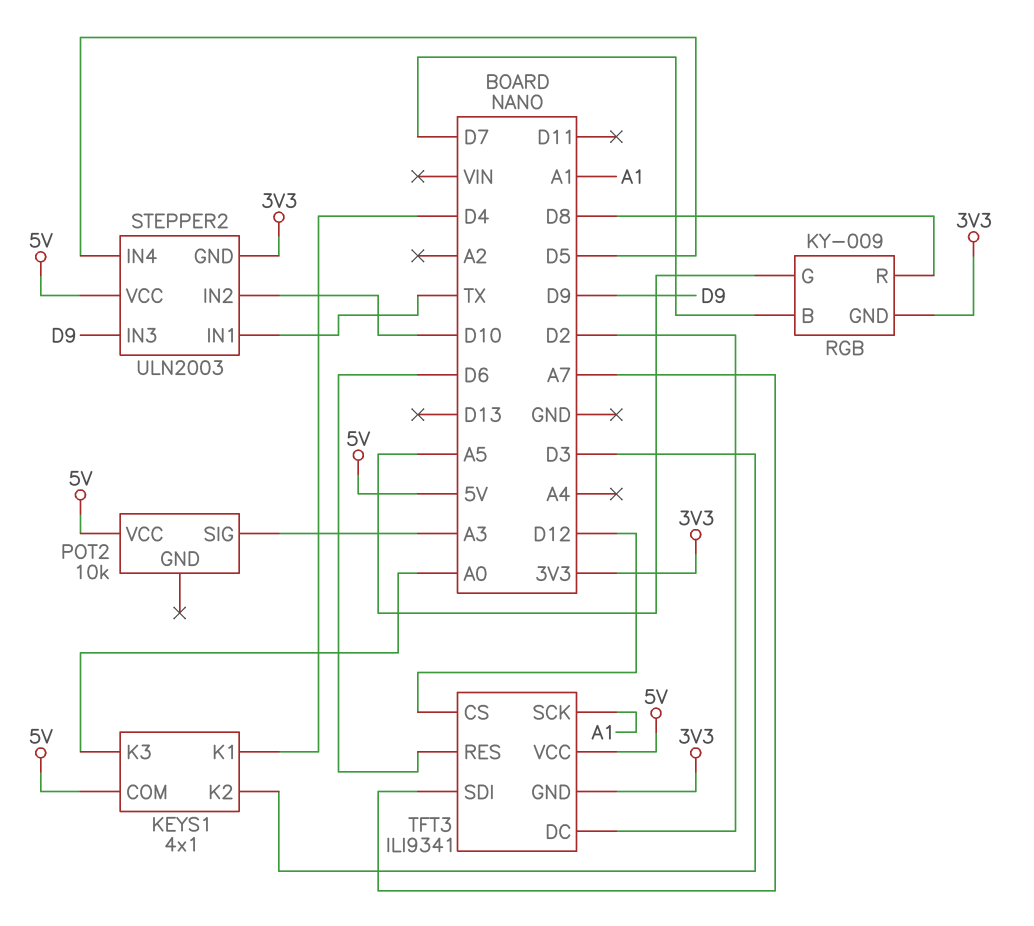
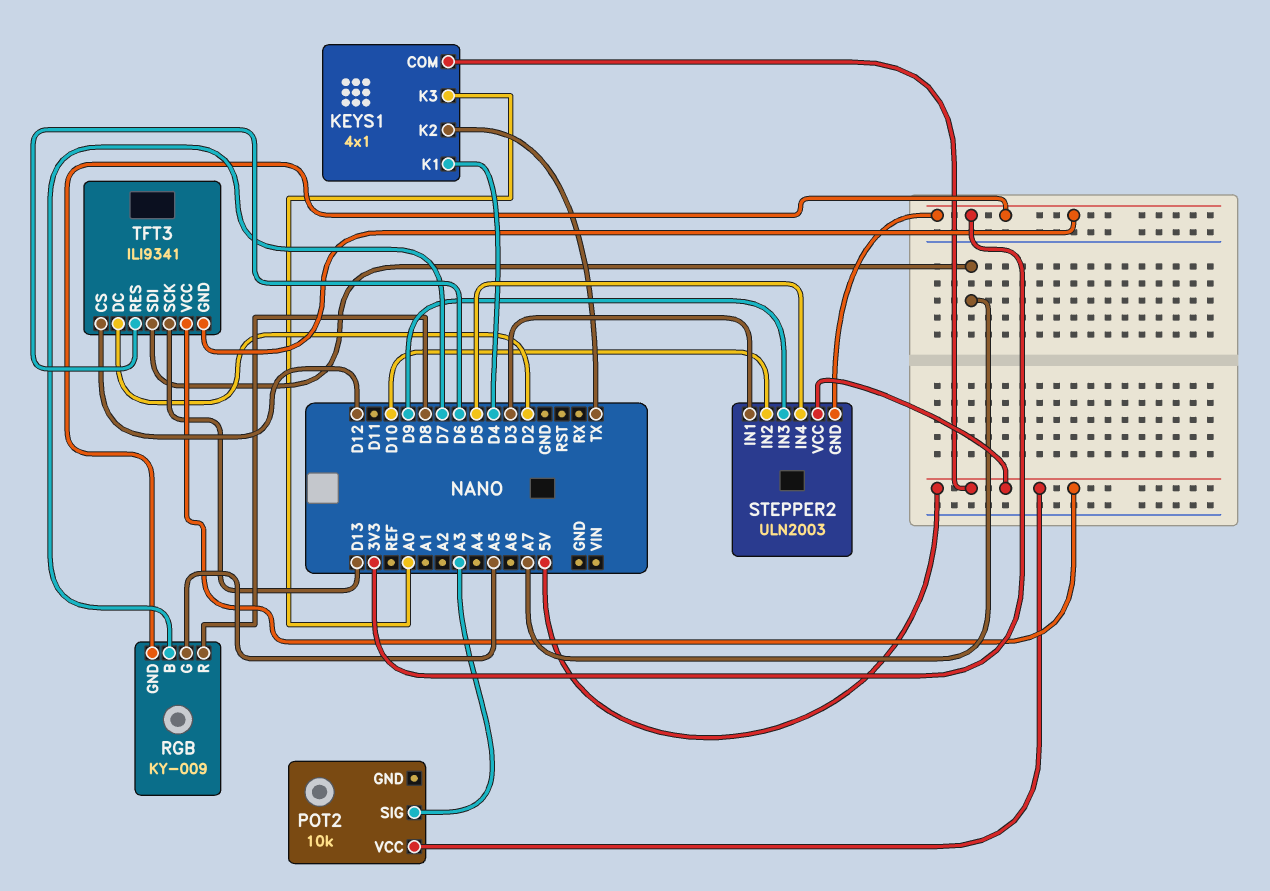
KEYS1 pin K2: D3 -> TX
STEPPER2 pin IN1: TX -> D3
TFT3 pin SCK: A1 -> D13

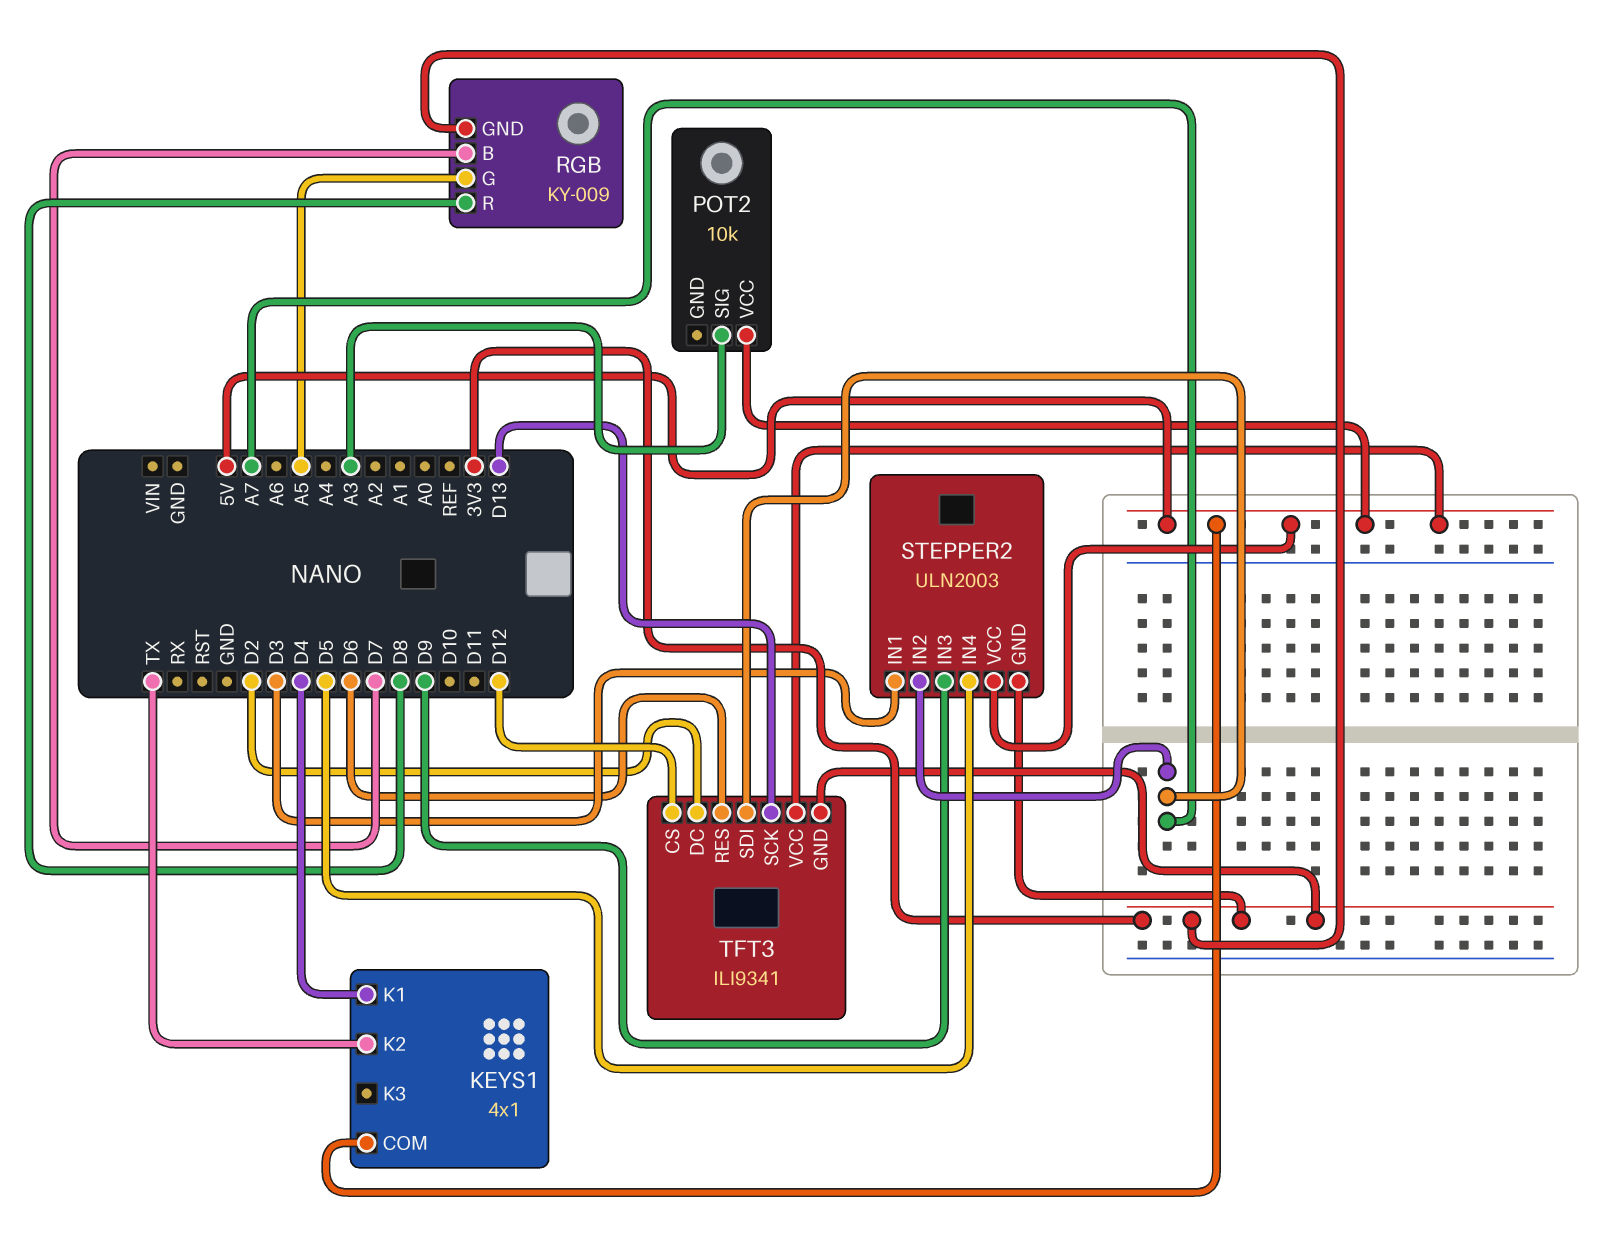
KEYS1 pin K3: A0 -> none
STEPPER2 pin IN2: D10 -> A7

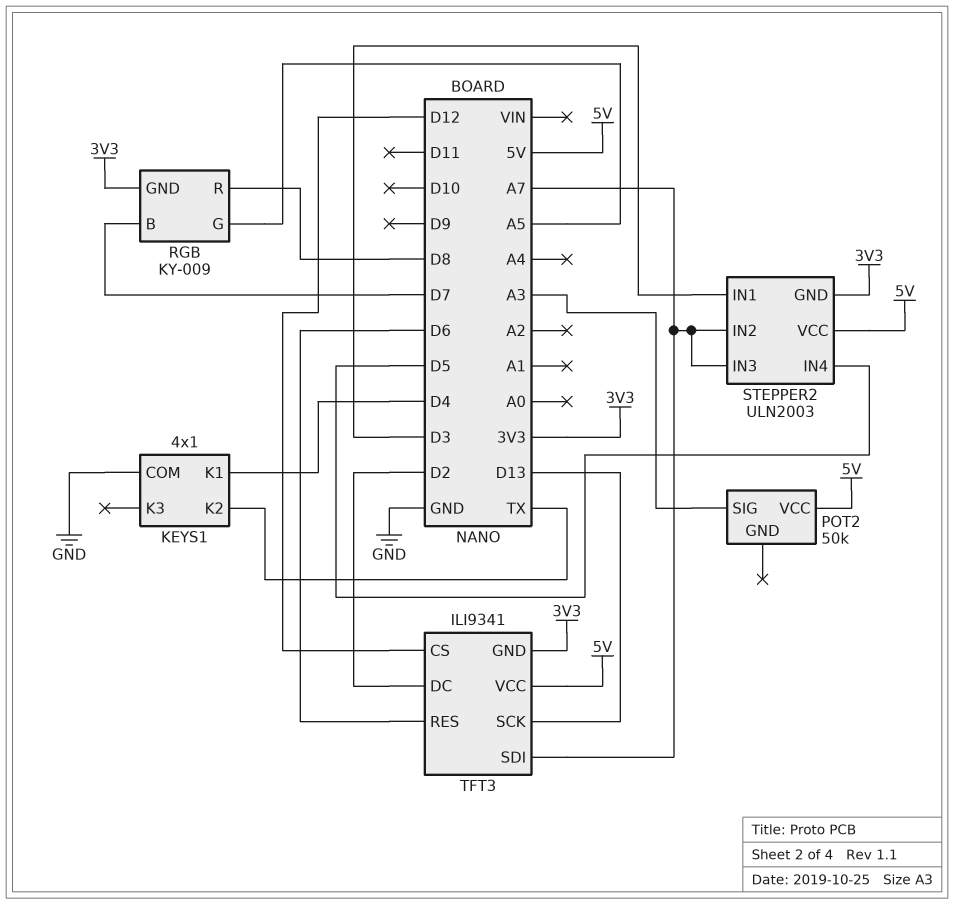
KEYS1 pin COM: 5V -> GND
POT2: 10k -> 50k
STEPPER2 pin IN3: D9 -> A7

